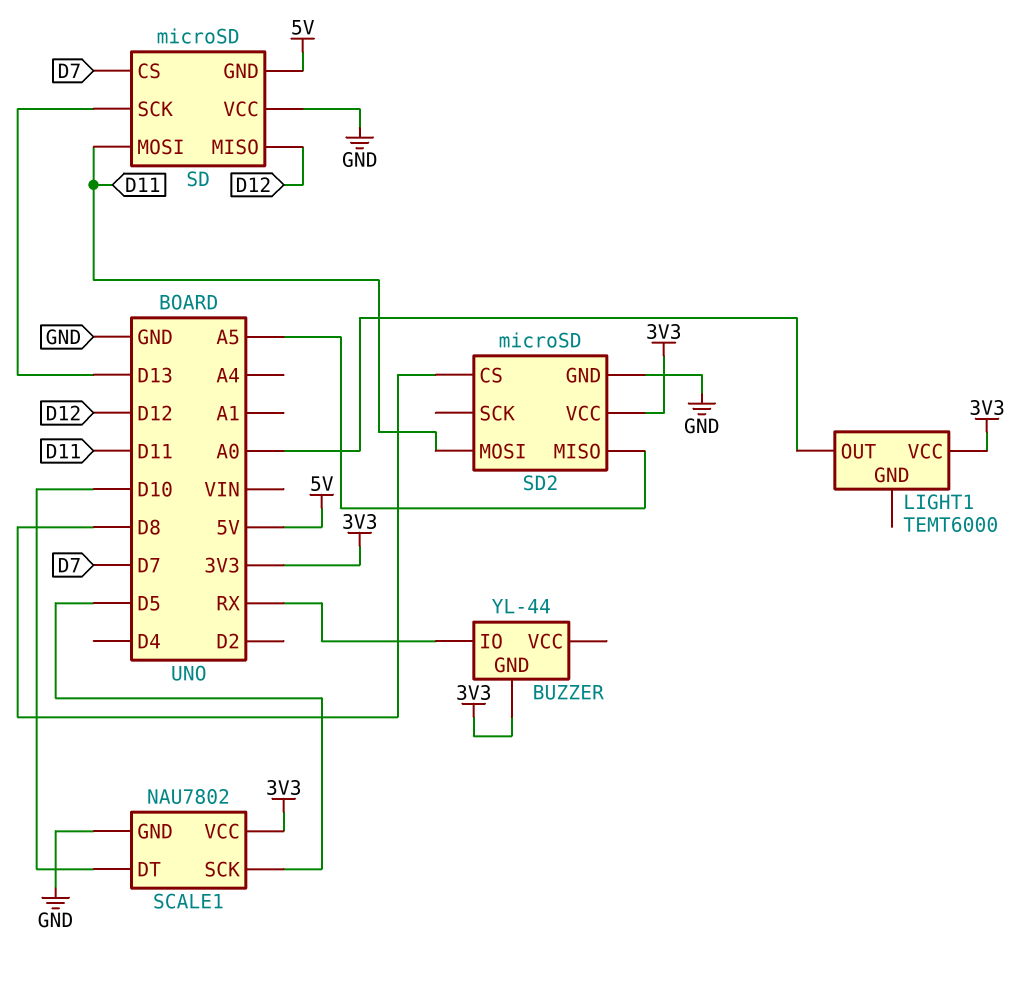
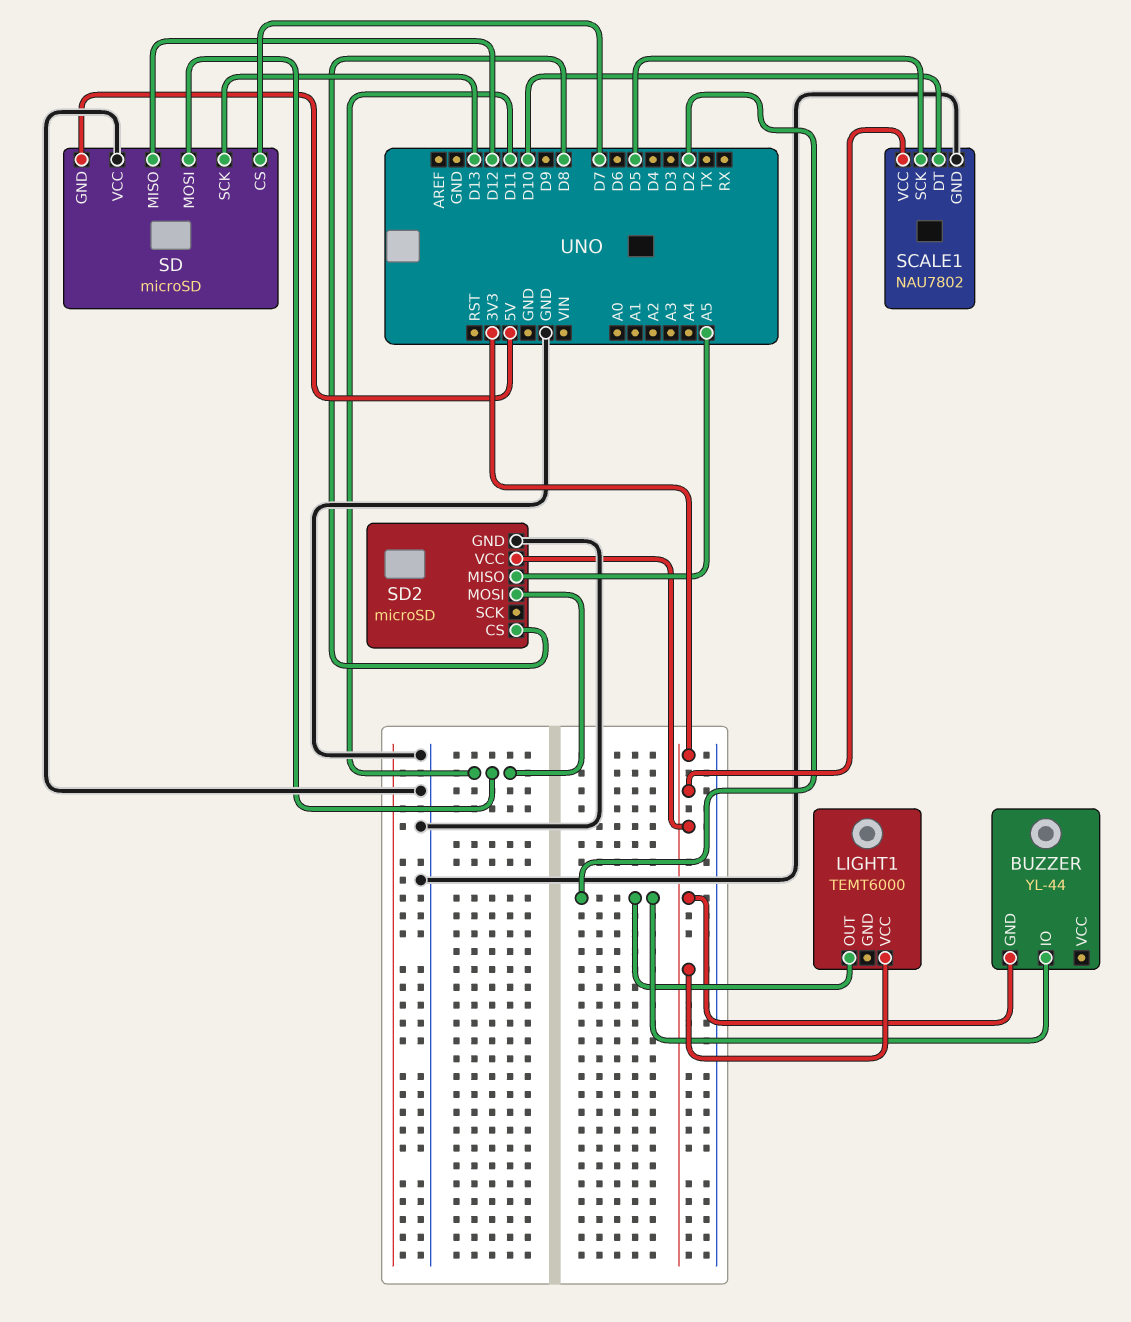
BUZZER pin IO: RX -> D2
LIGHT1 pin OUT: A0 -> D2

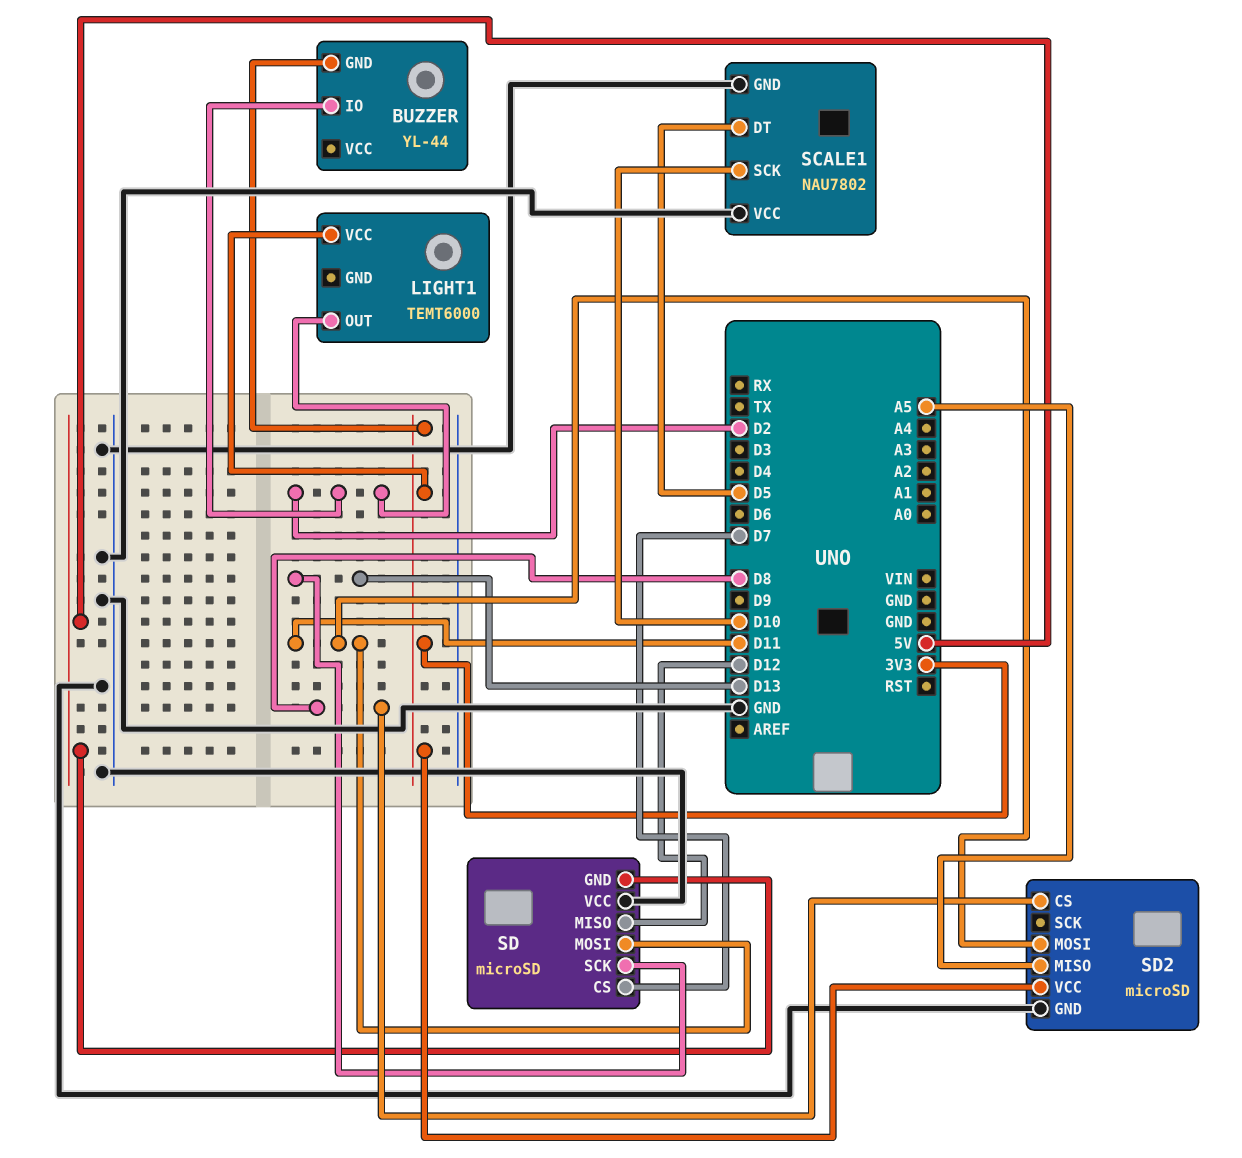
SCALE1 pin DT: D10 -> D5
SCALE1 pin SCK: D5 -> D10
SCALE1 pin VCC: 3V3 -> GND

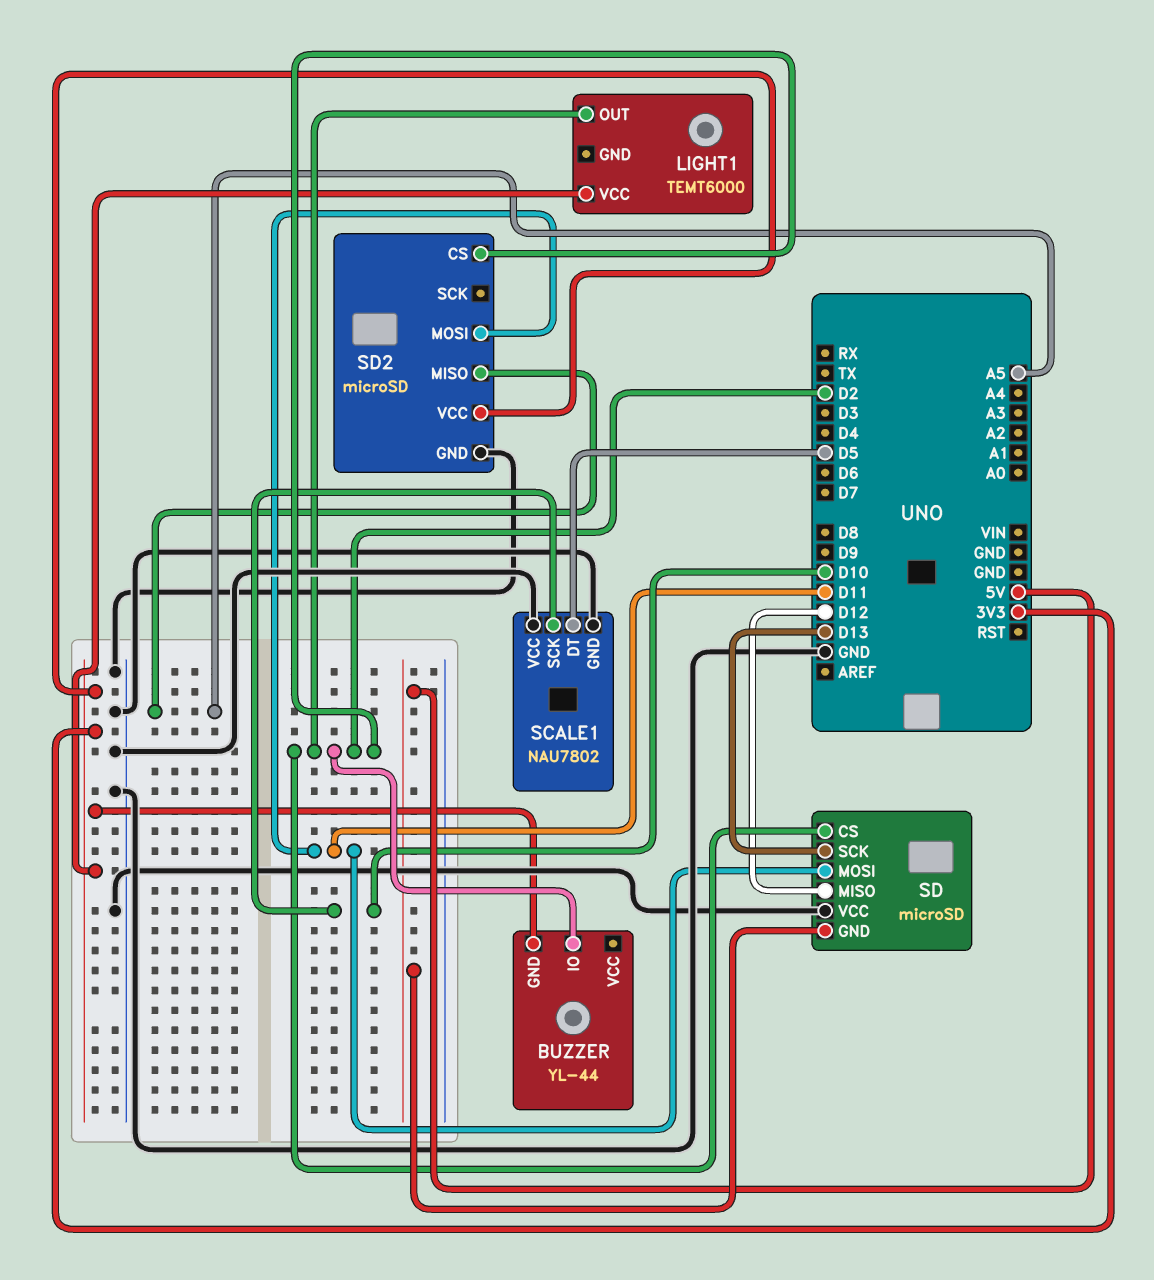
SD pin CS: D7 -> D2
SD2 pin CS: D8 -> D2

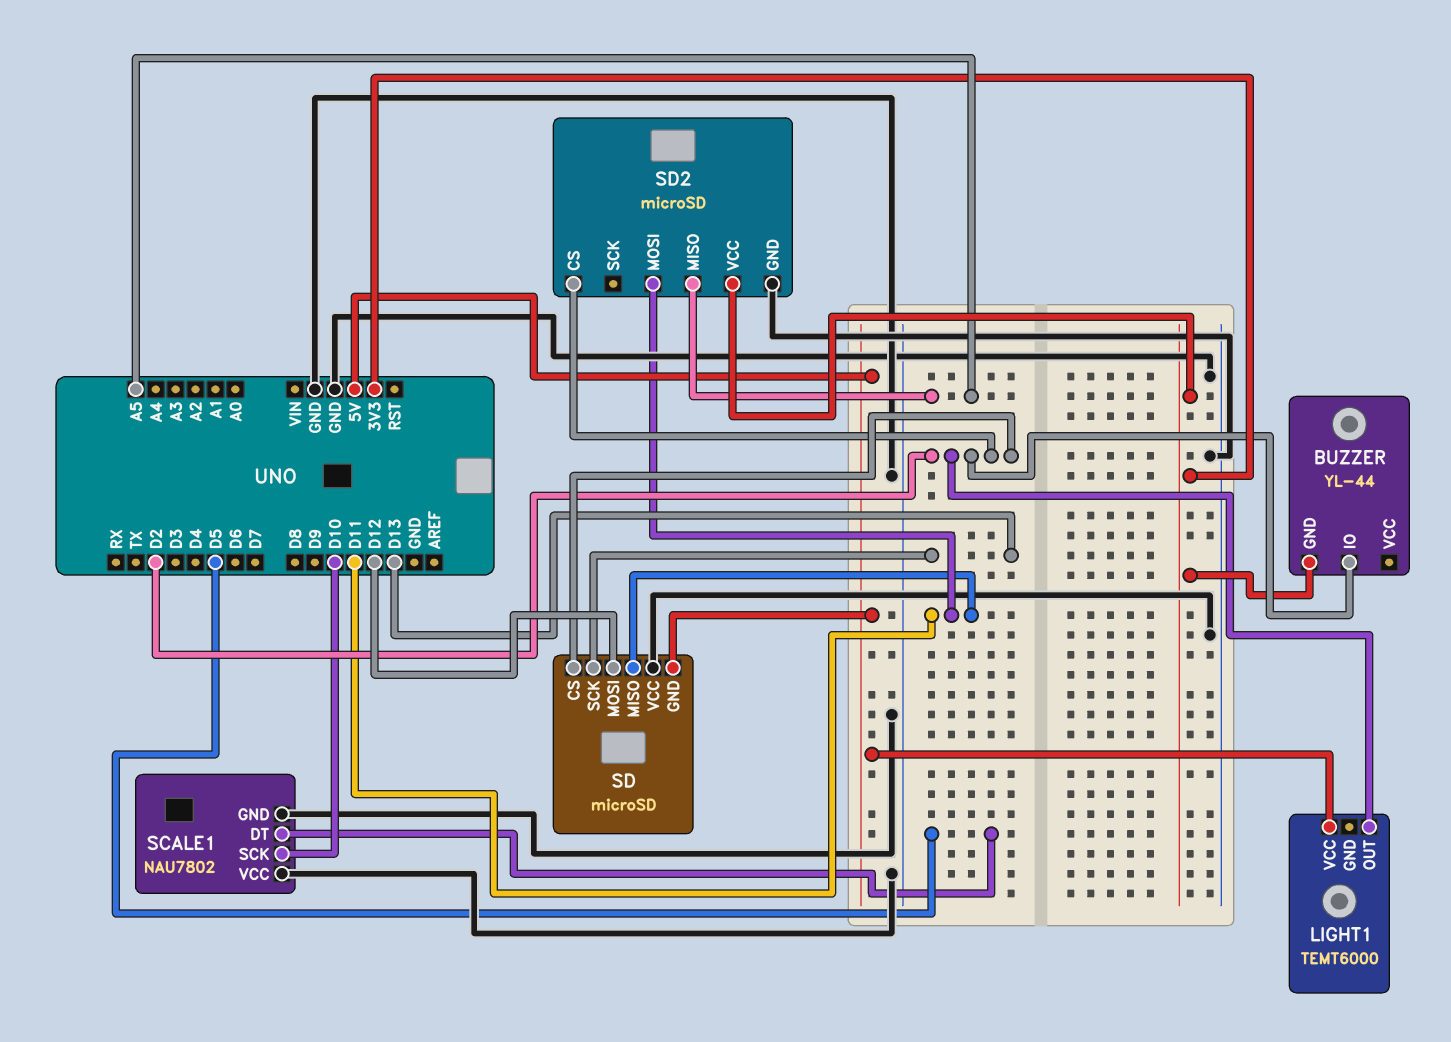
LIGHT1 pin VCC: 3V3 -> 5V
SD pin MISO: D12 -> D11
SD pin MOSI: D11 -> D12

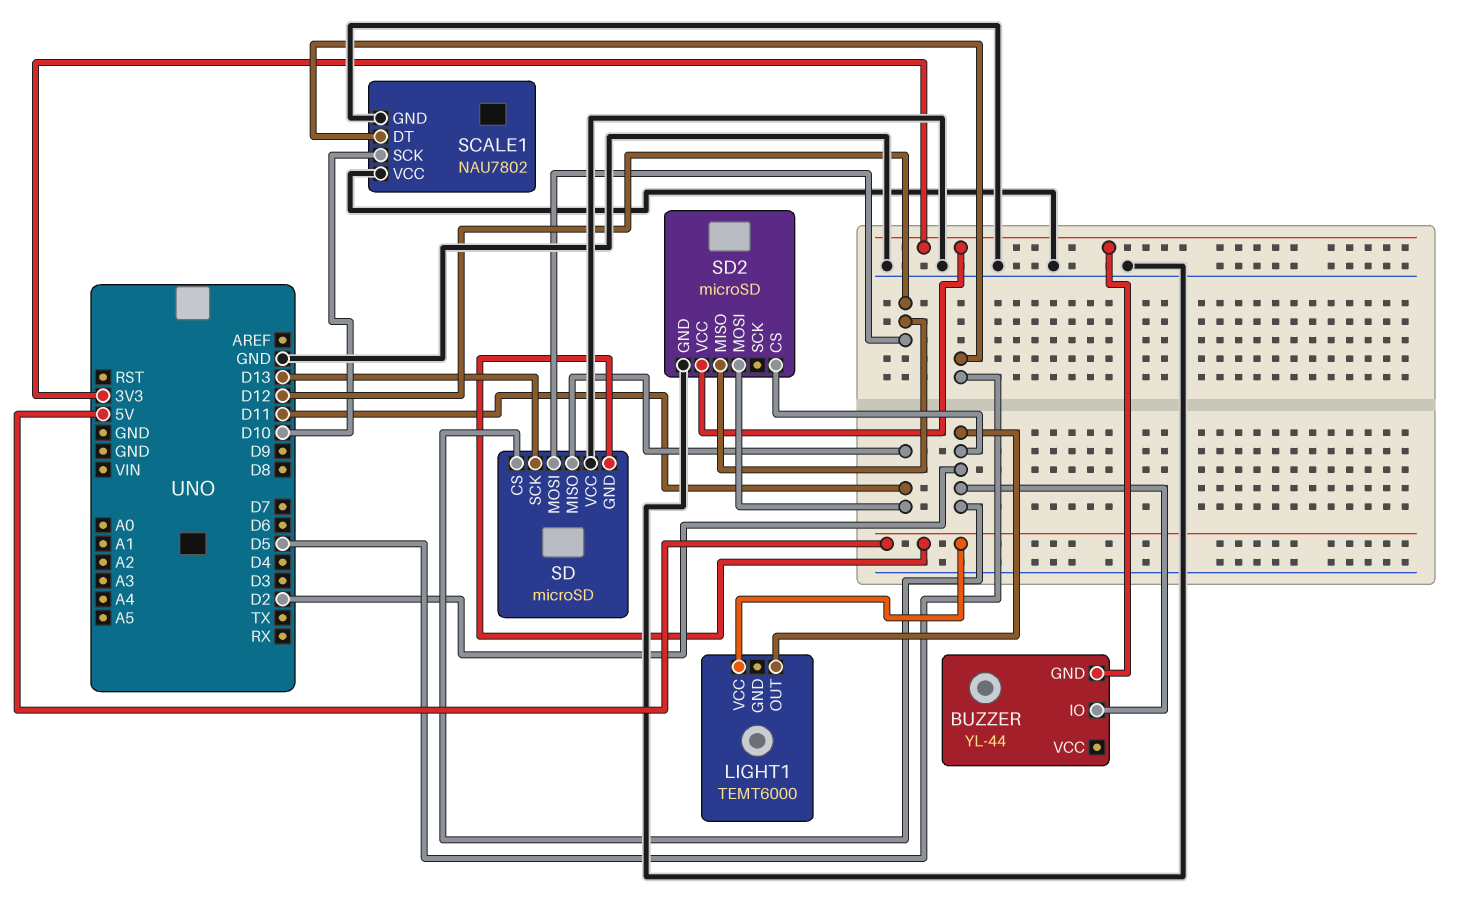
SD2 pin MISO: A5 -> D12

